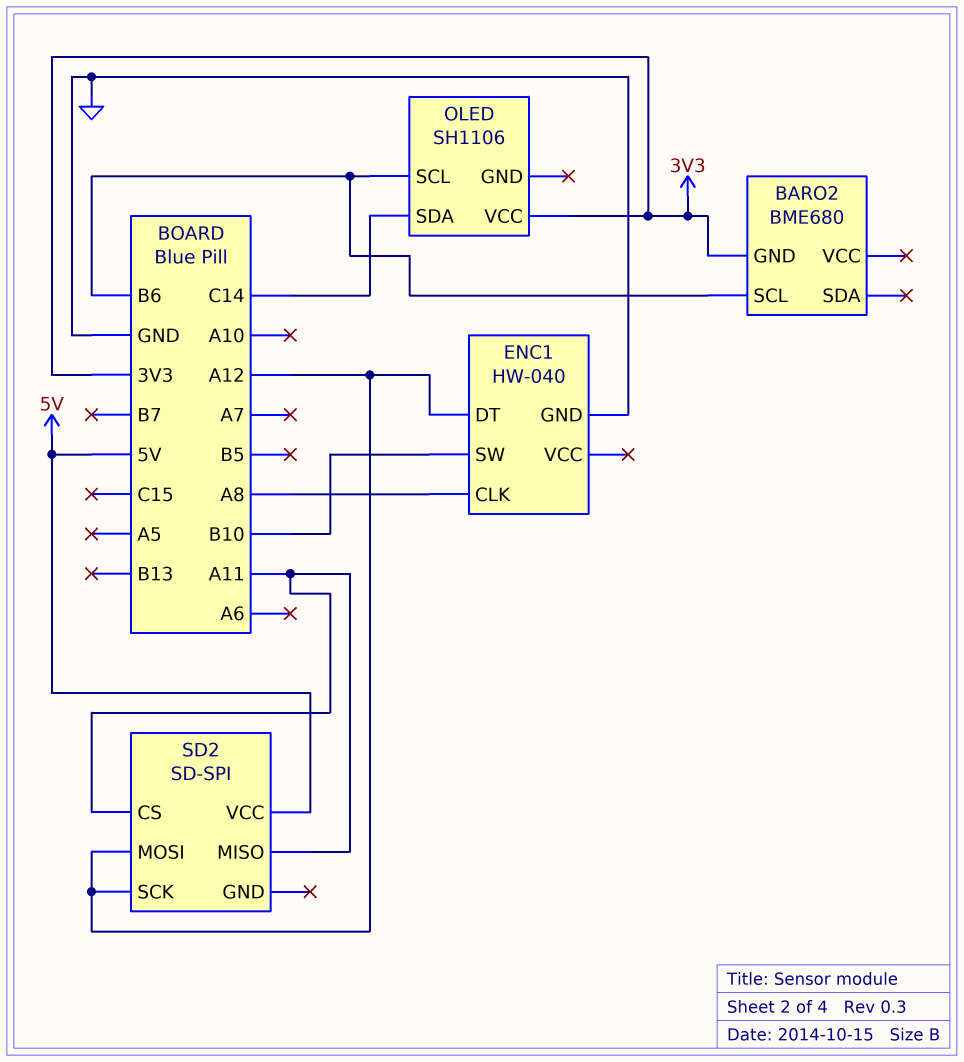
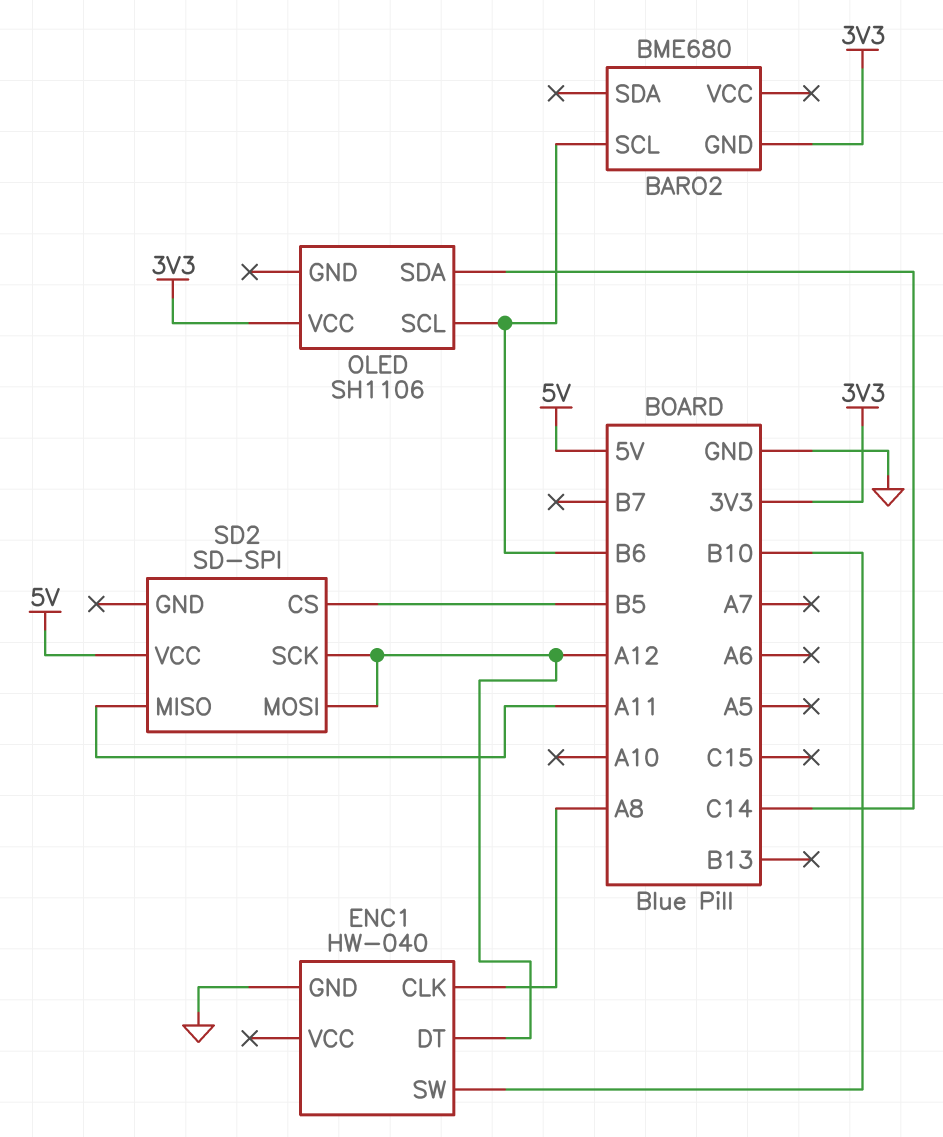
SD2 pin CS: A11 -> B5

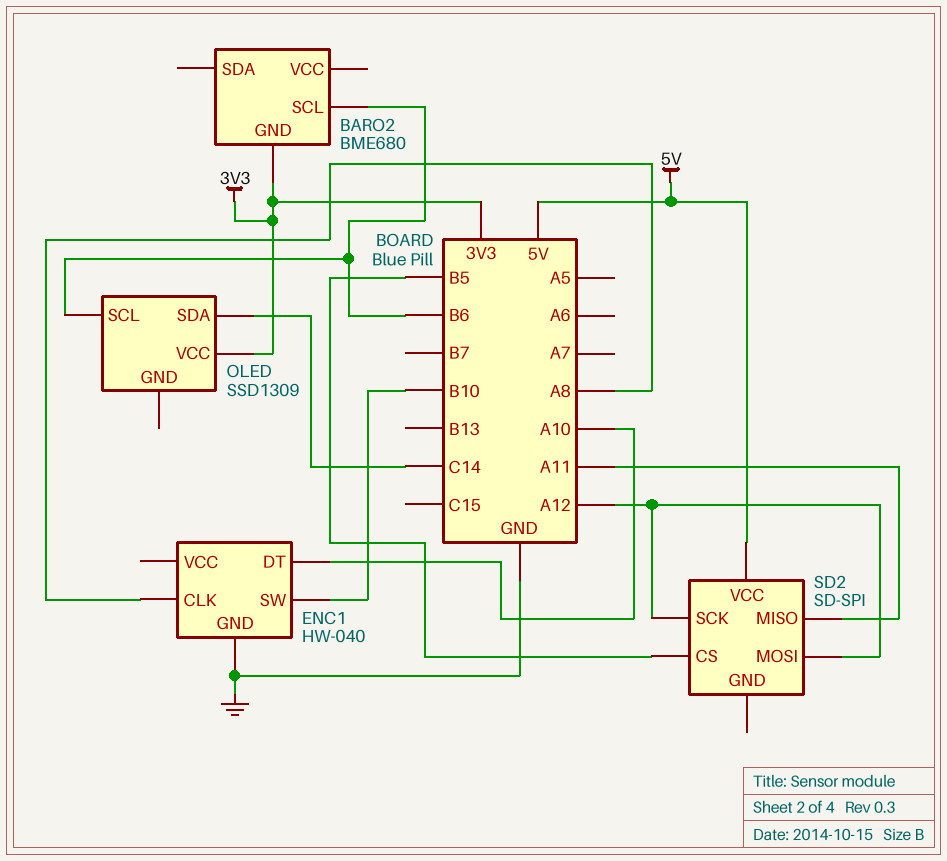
ENC1 pin DT: A12 -> A10
OLED: SH1106 -> SSD1309

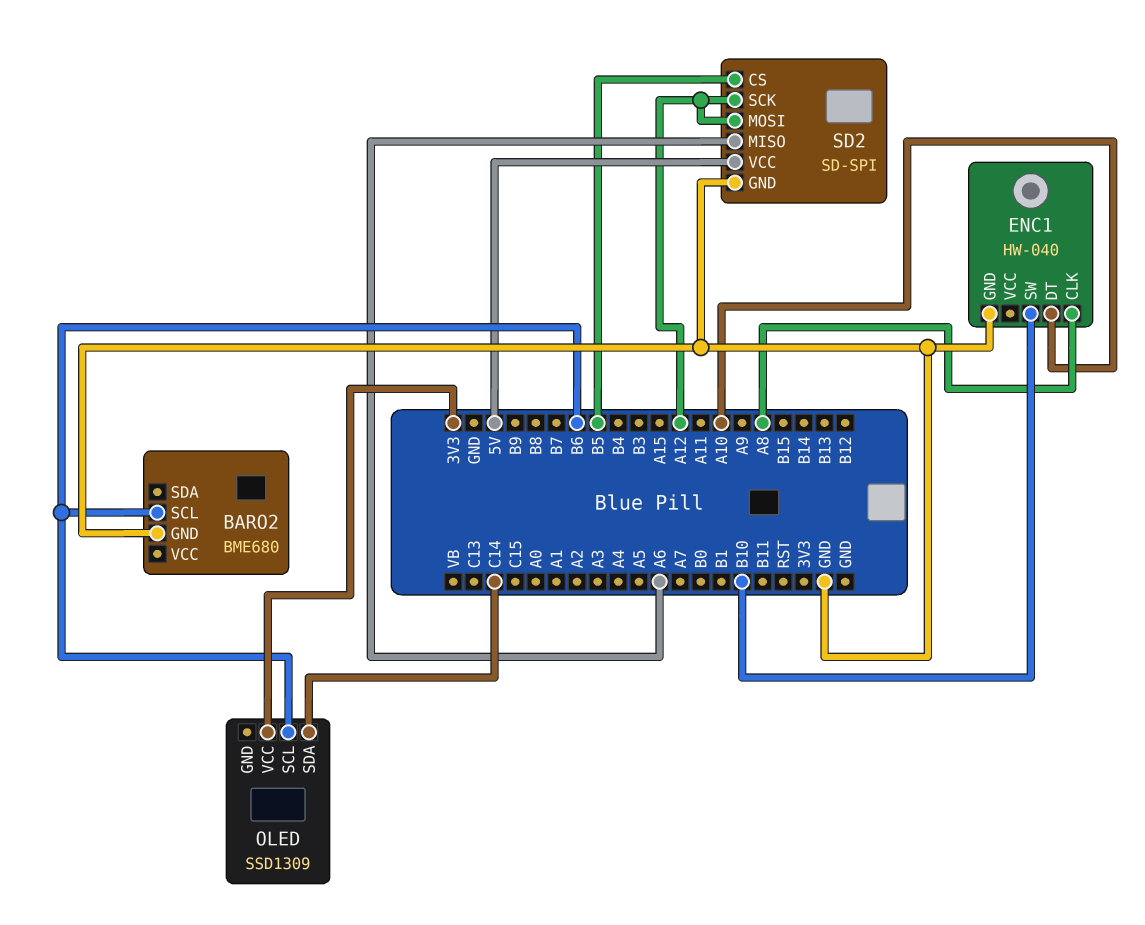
BARO2 pin GND: 3V3 -> GND
SD2 pin GND: none -> GND
SD2 pin MISO: A11 -> A6

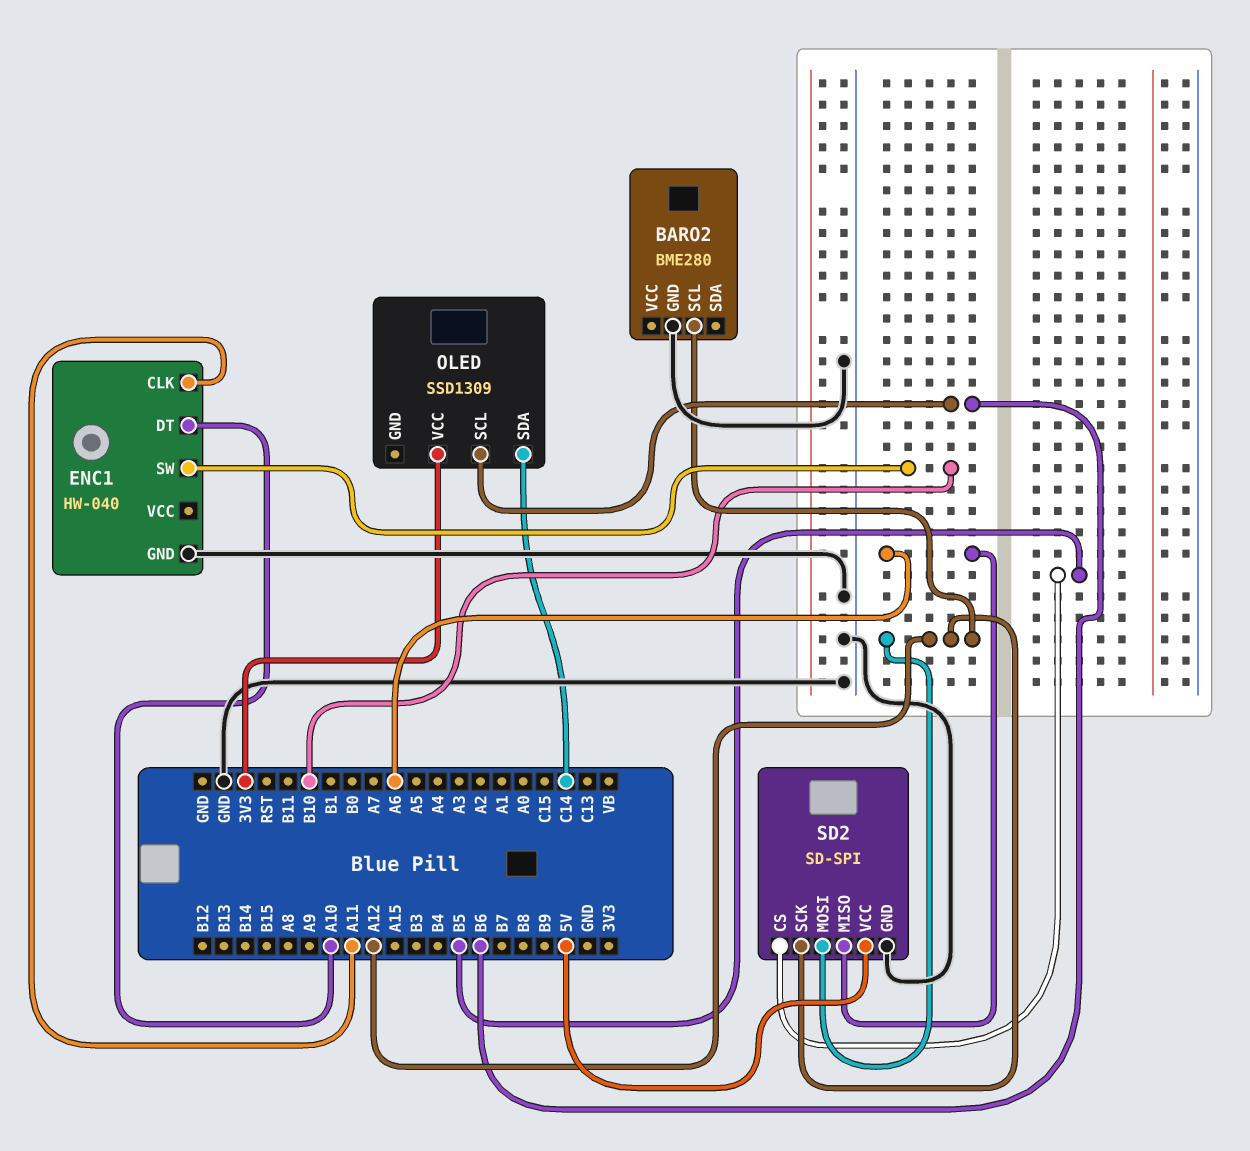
BARO2: BME680 -> BME280
BARO2 pin SCL: B6 -> A12
ENC1 pin CLK: A8 -> A11

